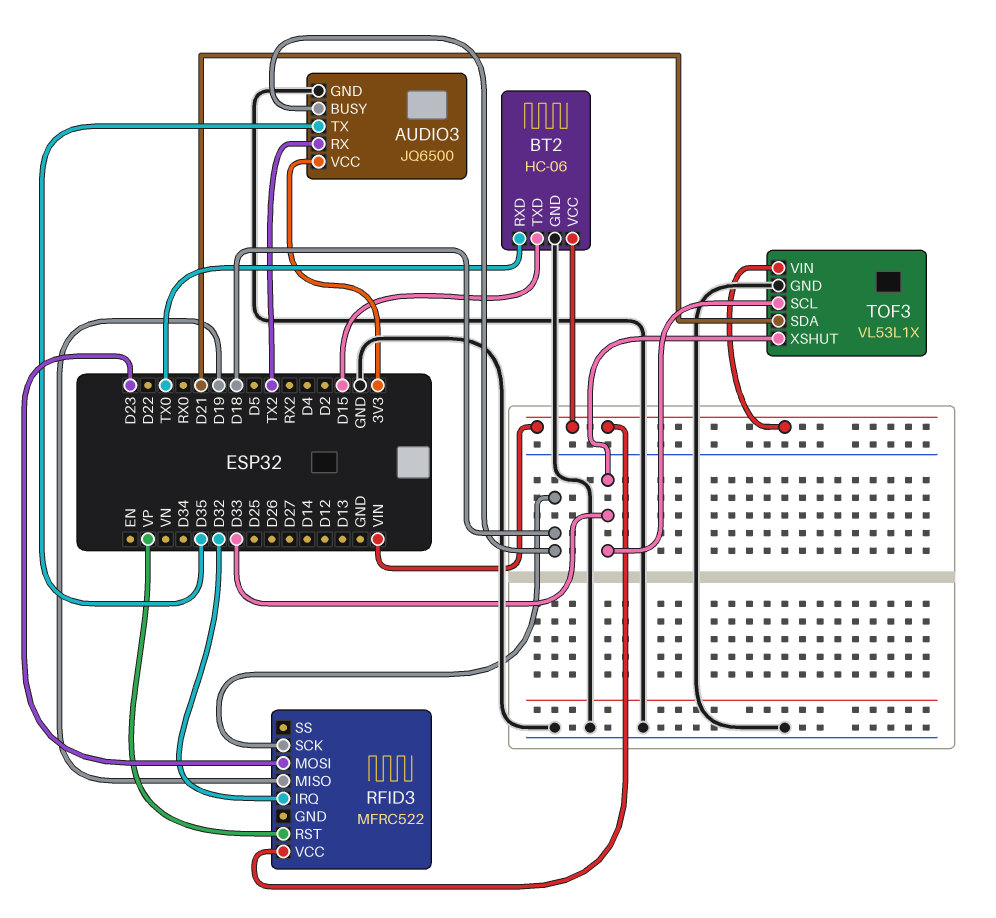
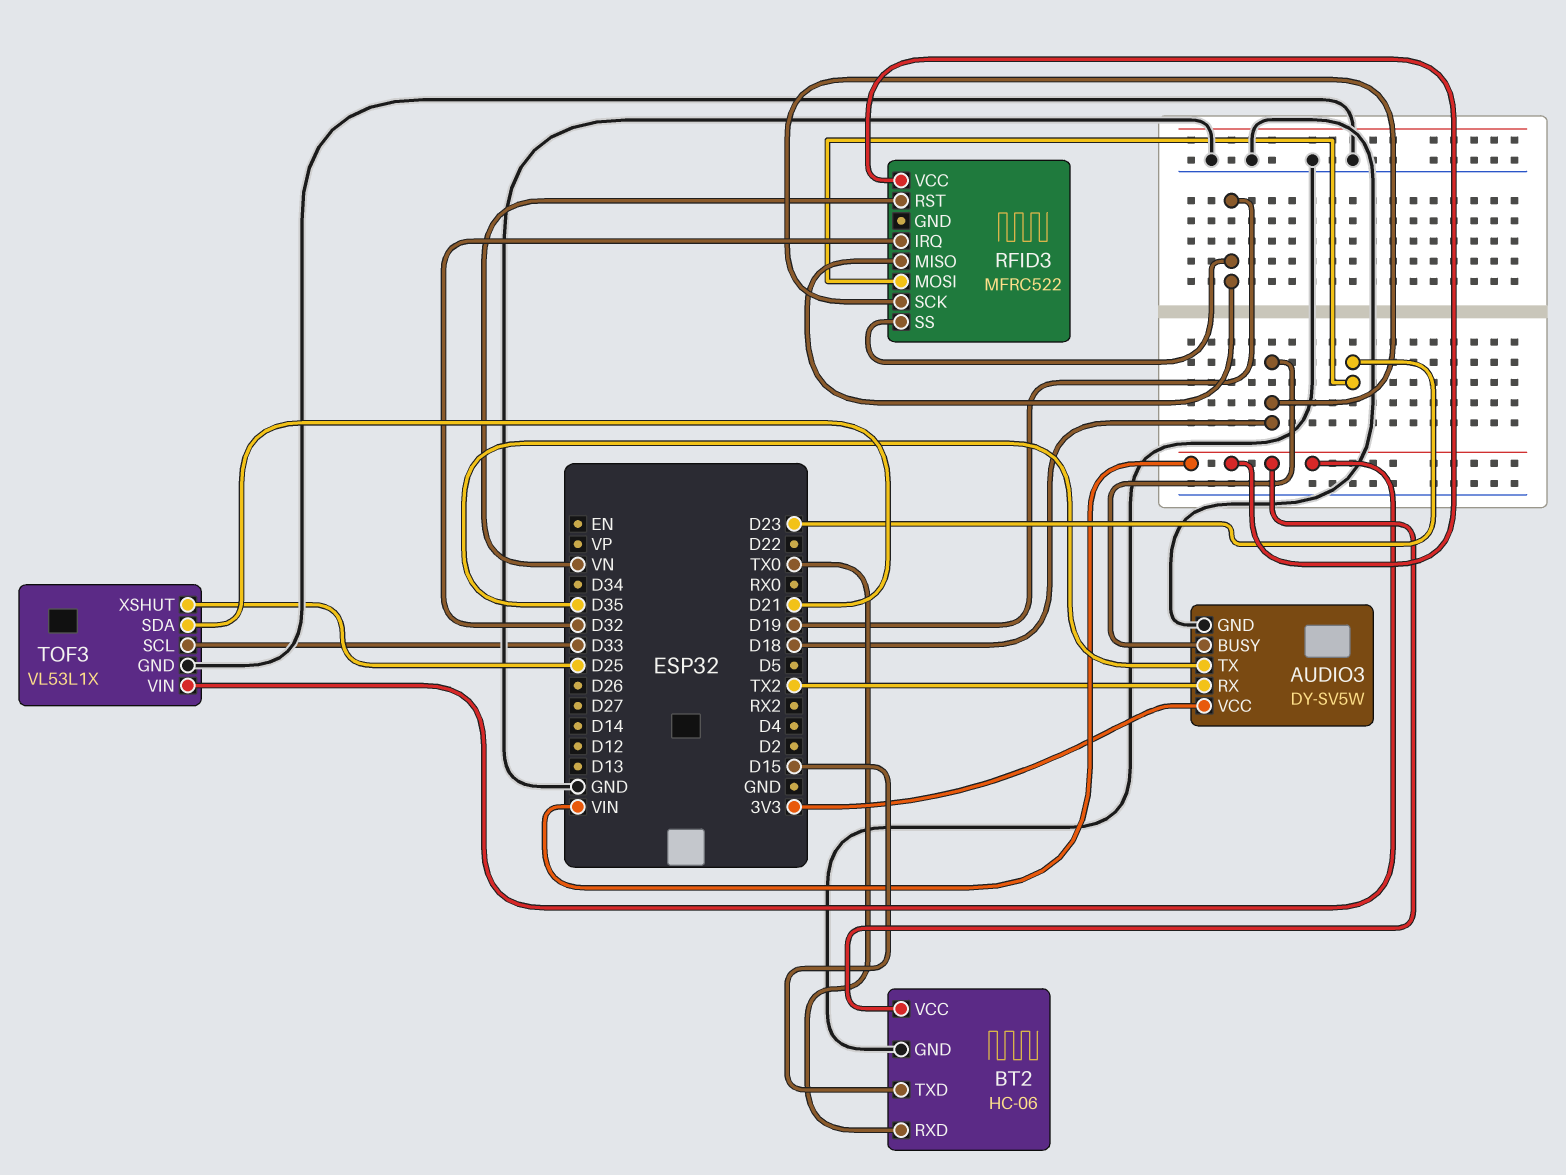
AUDIO3: JQ6500 -> DY-SV5W
RFID3 pin RST: VP -> VN
RFID3 pin SS: none -> D19
TOF3 pin XSHUT: D33 -> D25

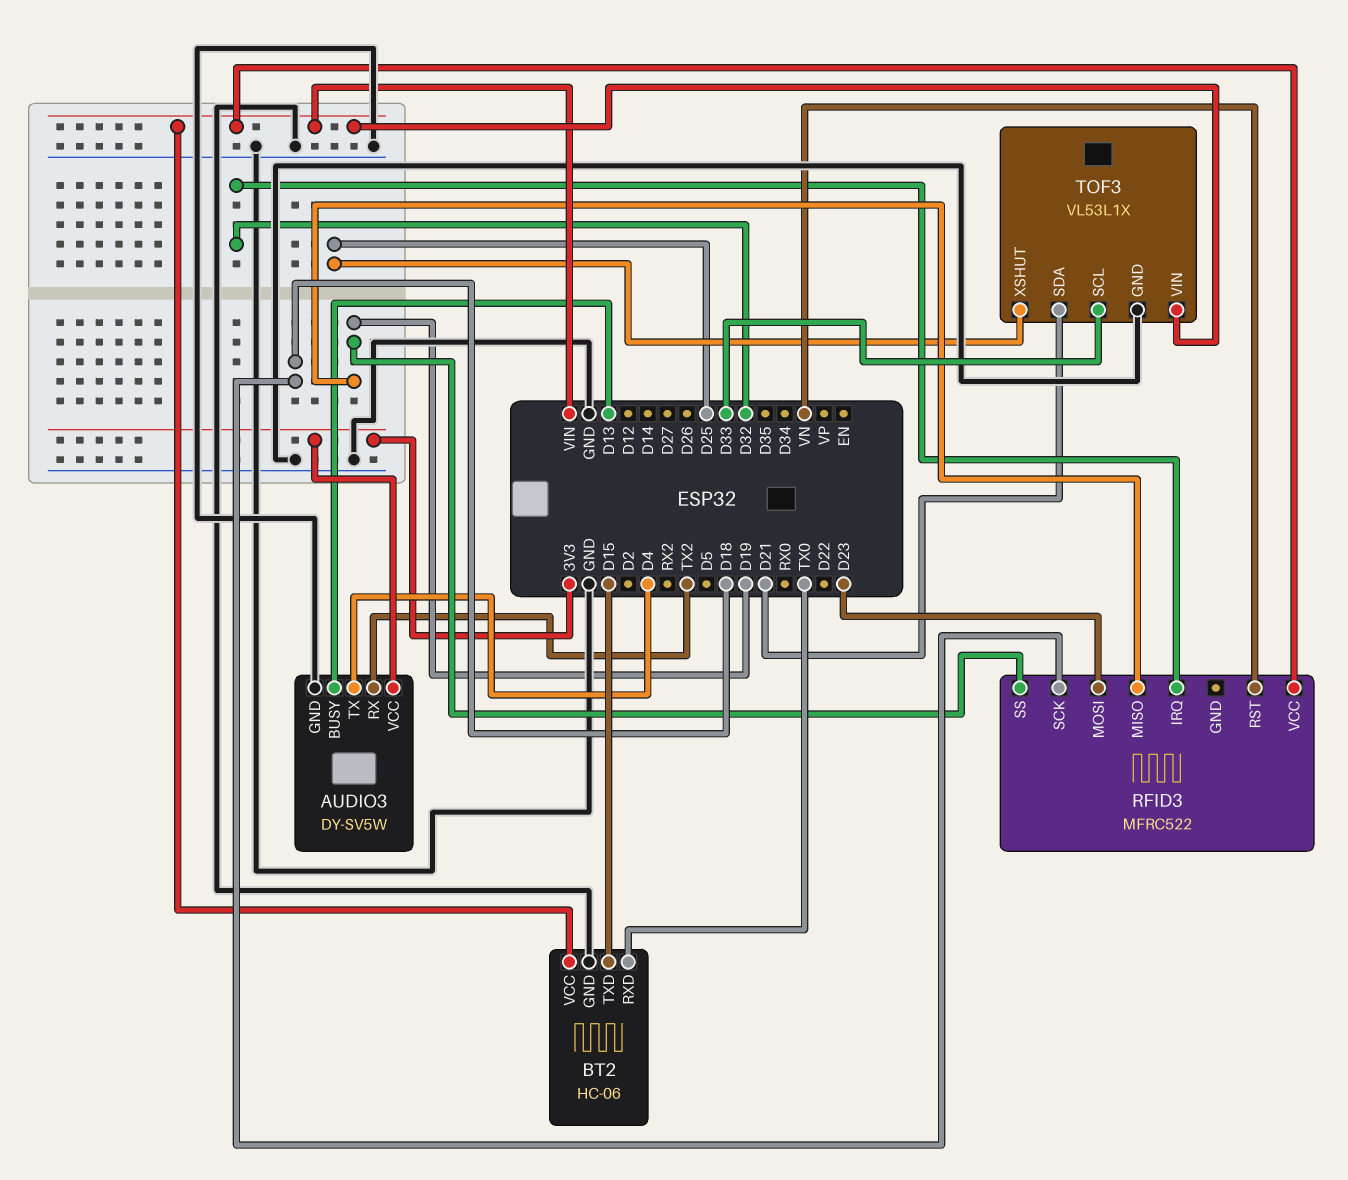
AUDIO3 pin BUSY: D18 -> D13
AUDIO3 pin TX: D35 -> D4

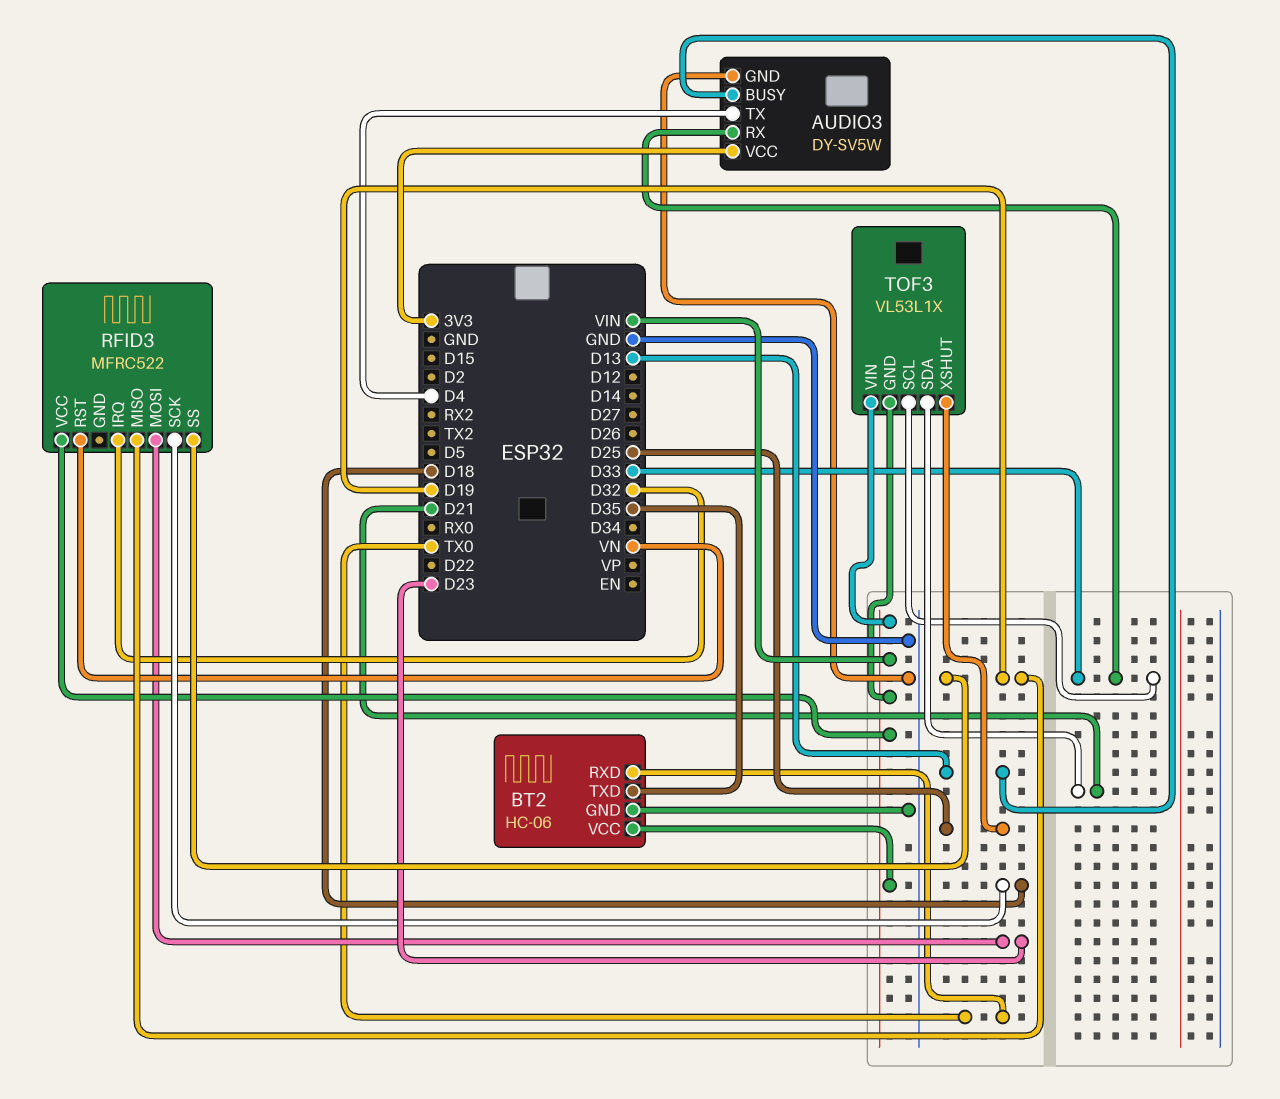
AUDIO3 pin RX: TX2 -> D33
BT2 pin TXD: D15 -> D35
TOF3 pin GND: GND -> VIN

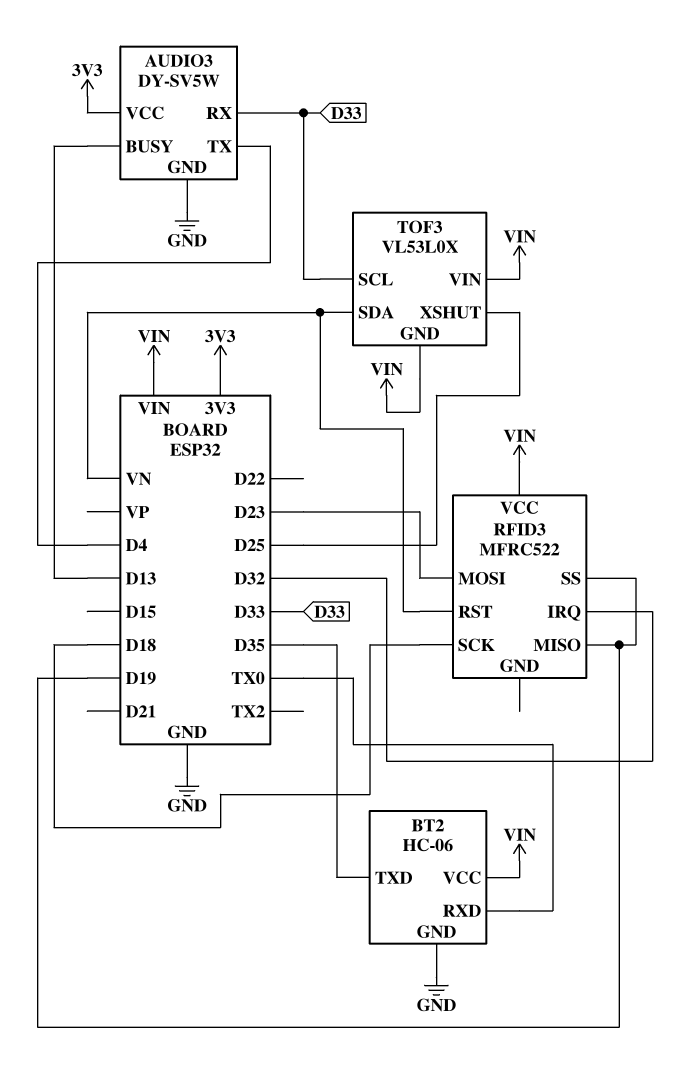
TOF3: VL53L1X -> VL53L0X
TOF3 pin SDA: D21 -> VN

